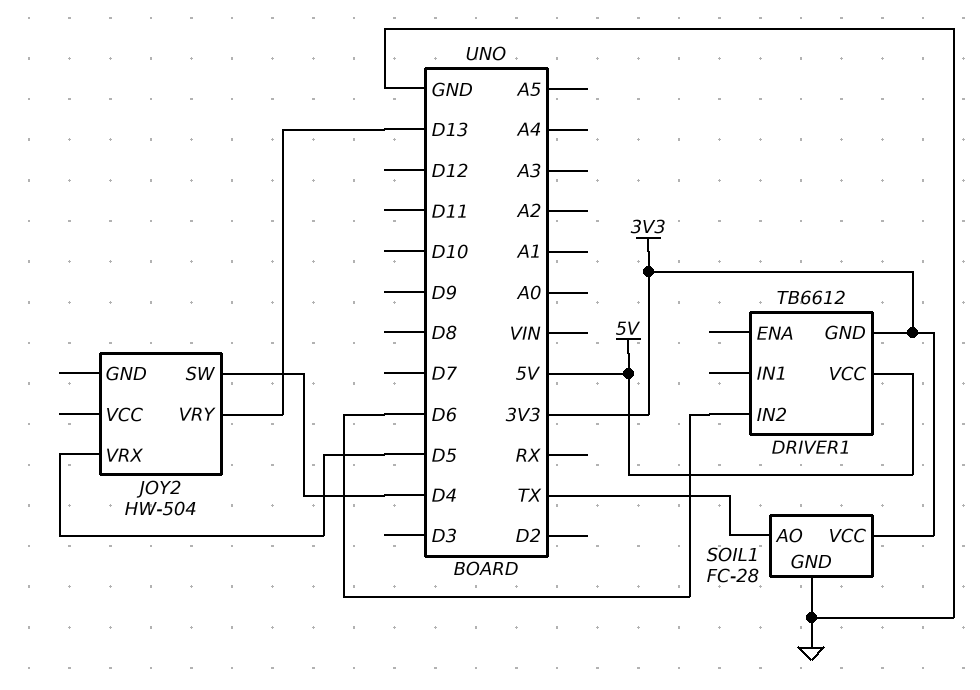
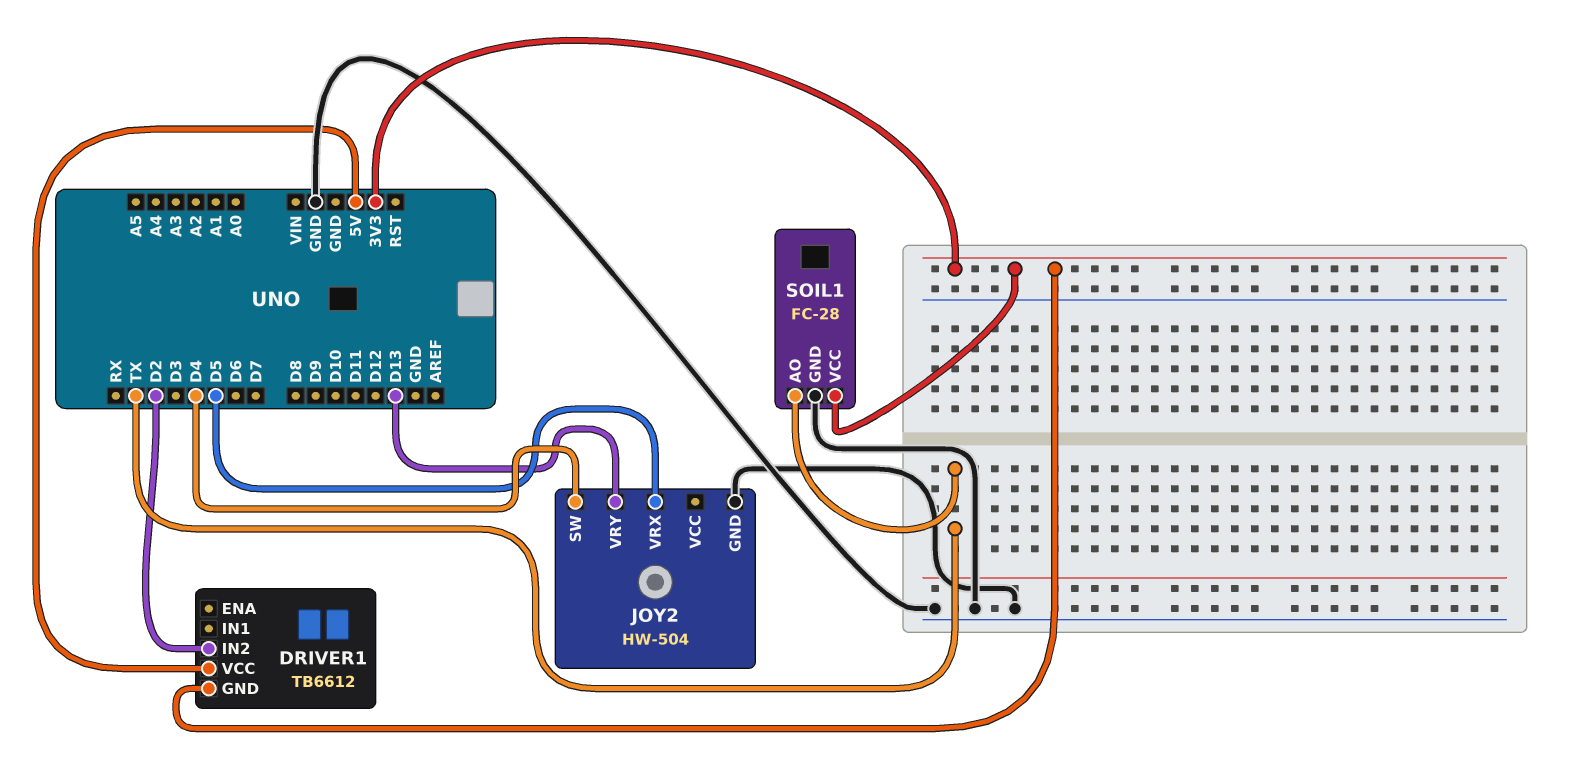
DRIVER1 pin IN2: D6 -> D2
JOY2 pin GND: none -> GND

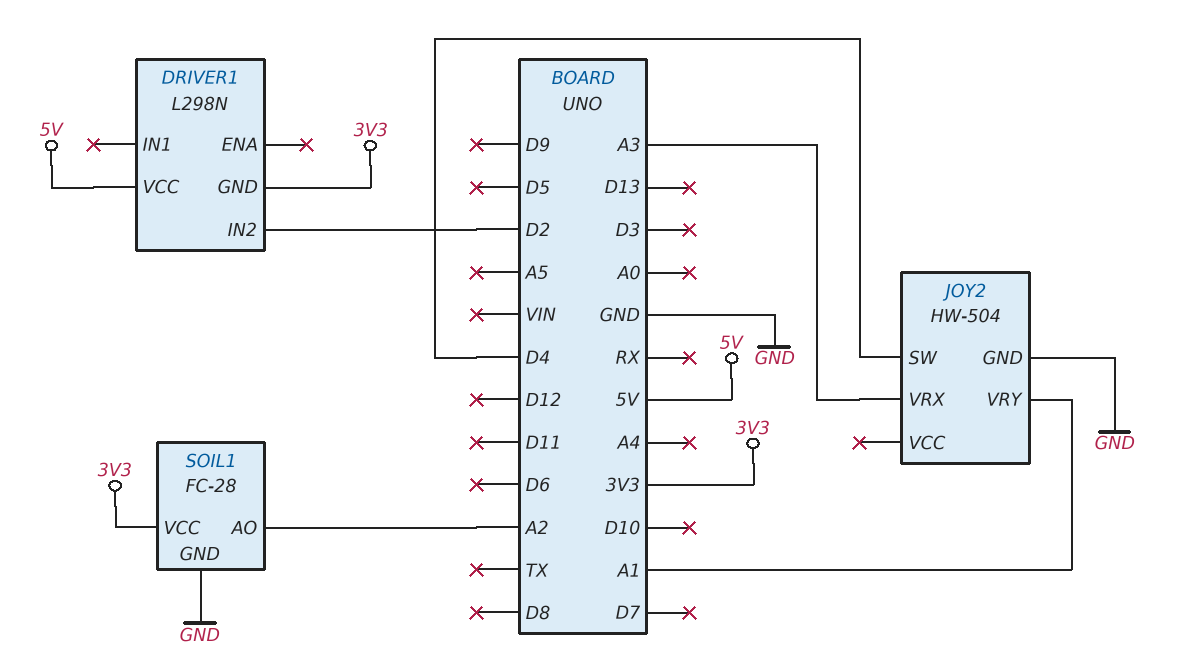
DRIVER1: TB6612 -> L298N
JOY2 pin VRX: D5 -> A3
JOY2 pin VRY: D13 -> A1
SOIL1 pin AO: TX -> A2

